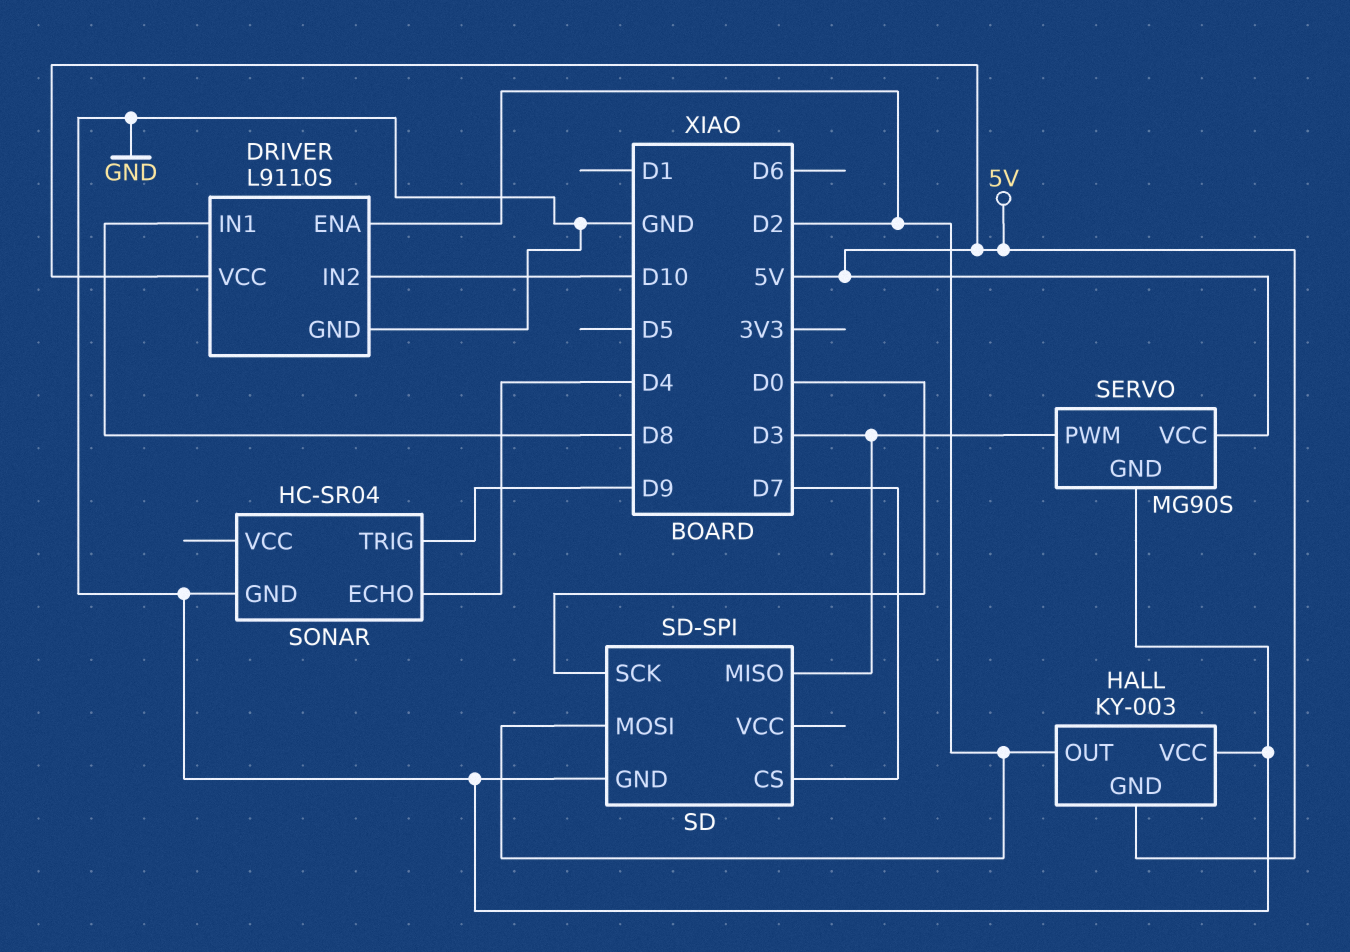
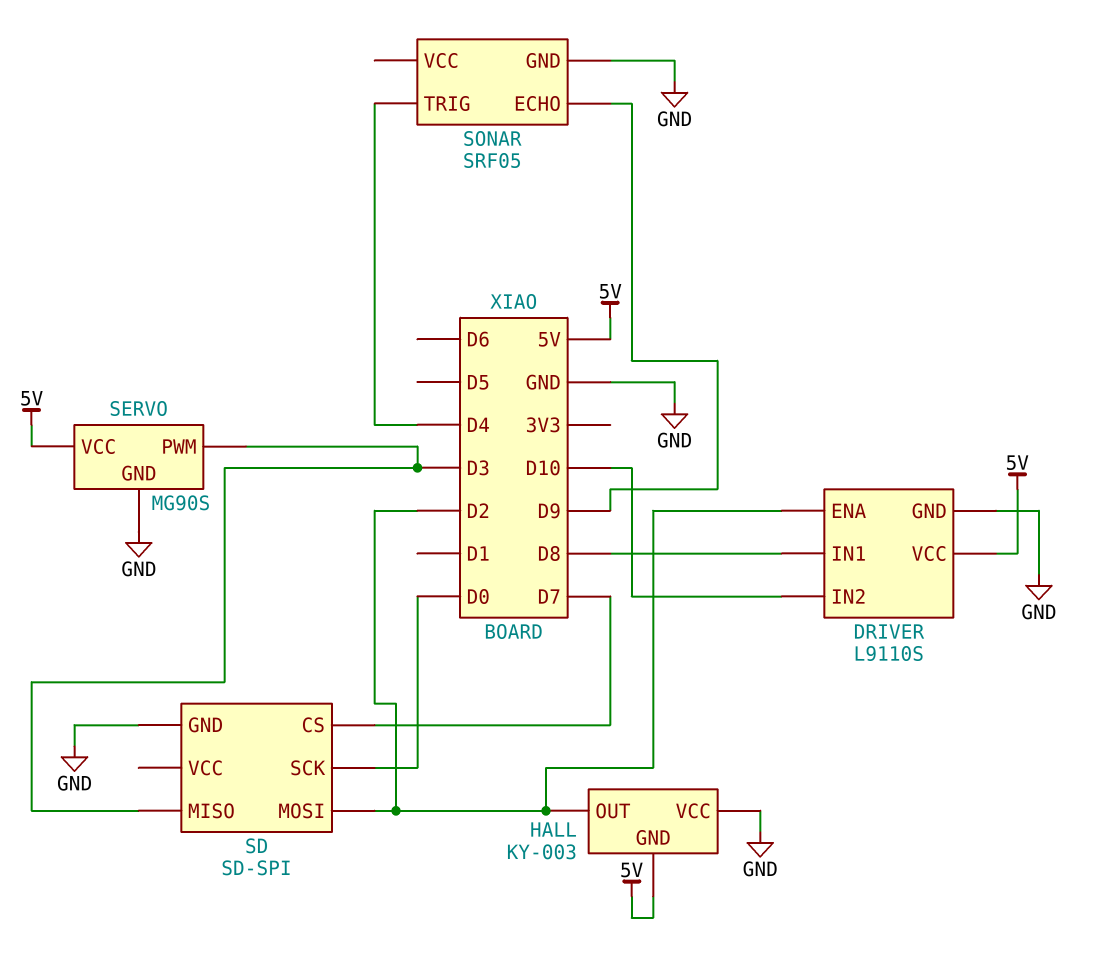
SONAR: HC-SR04 -> SRF05
SONAR pin ECHO: D4 -> D9
SONAR pin TRIG: D9 -> D4

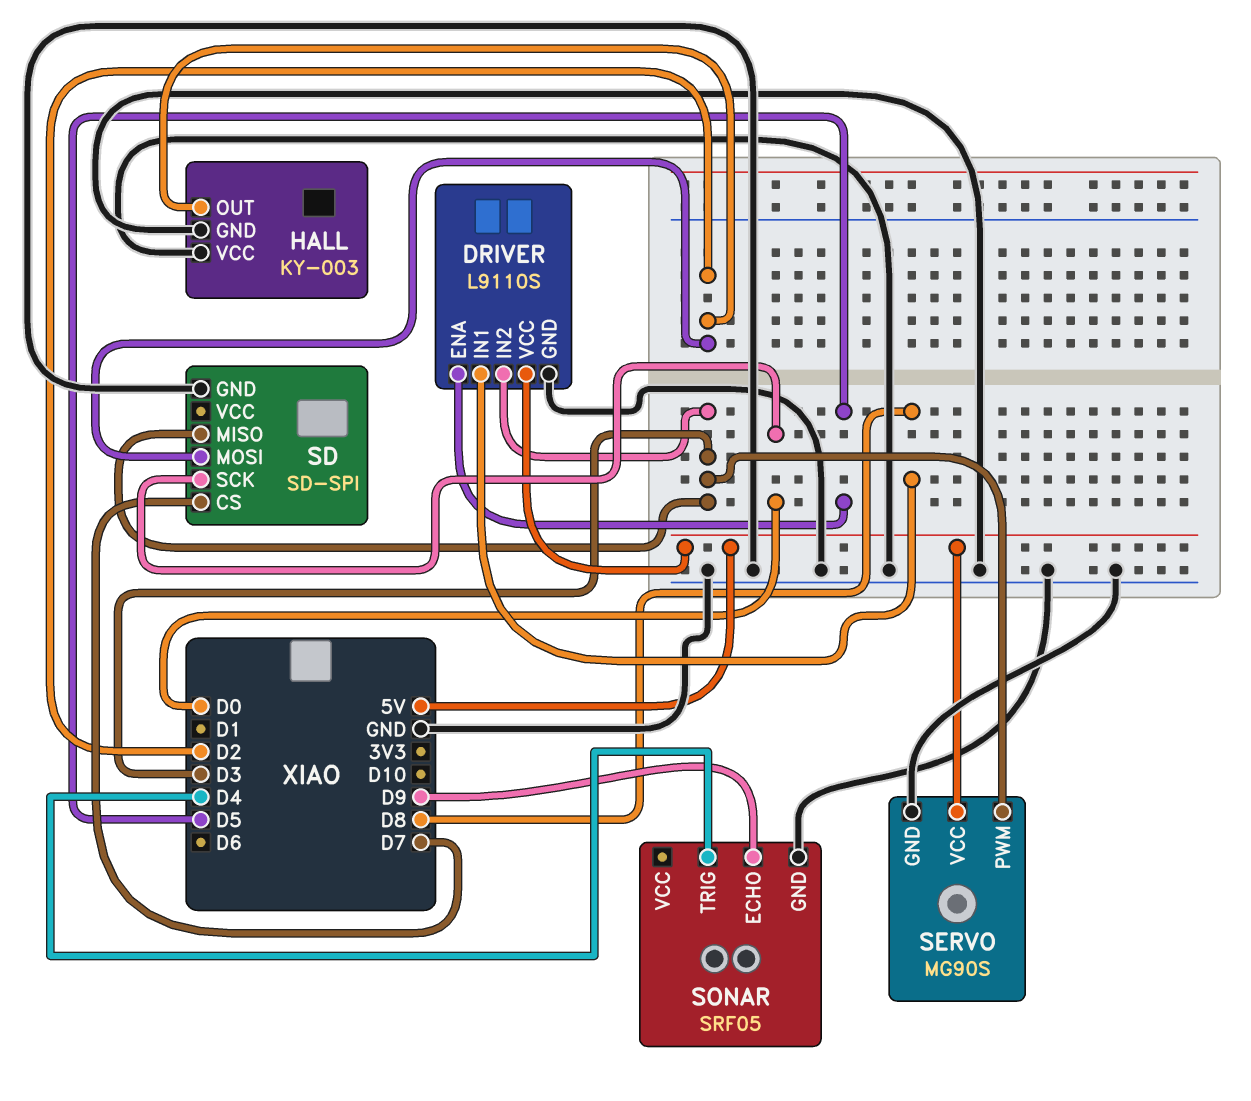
DRIVER pin ENA: D2 -> D5
DRIVER pin IN2: D10 -> D3
HALL pin GND: 5V -> GND

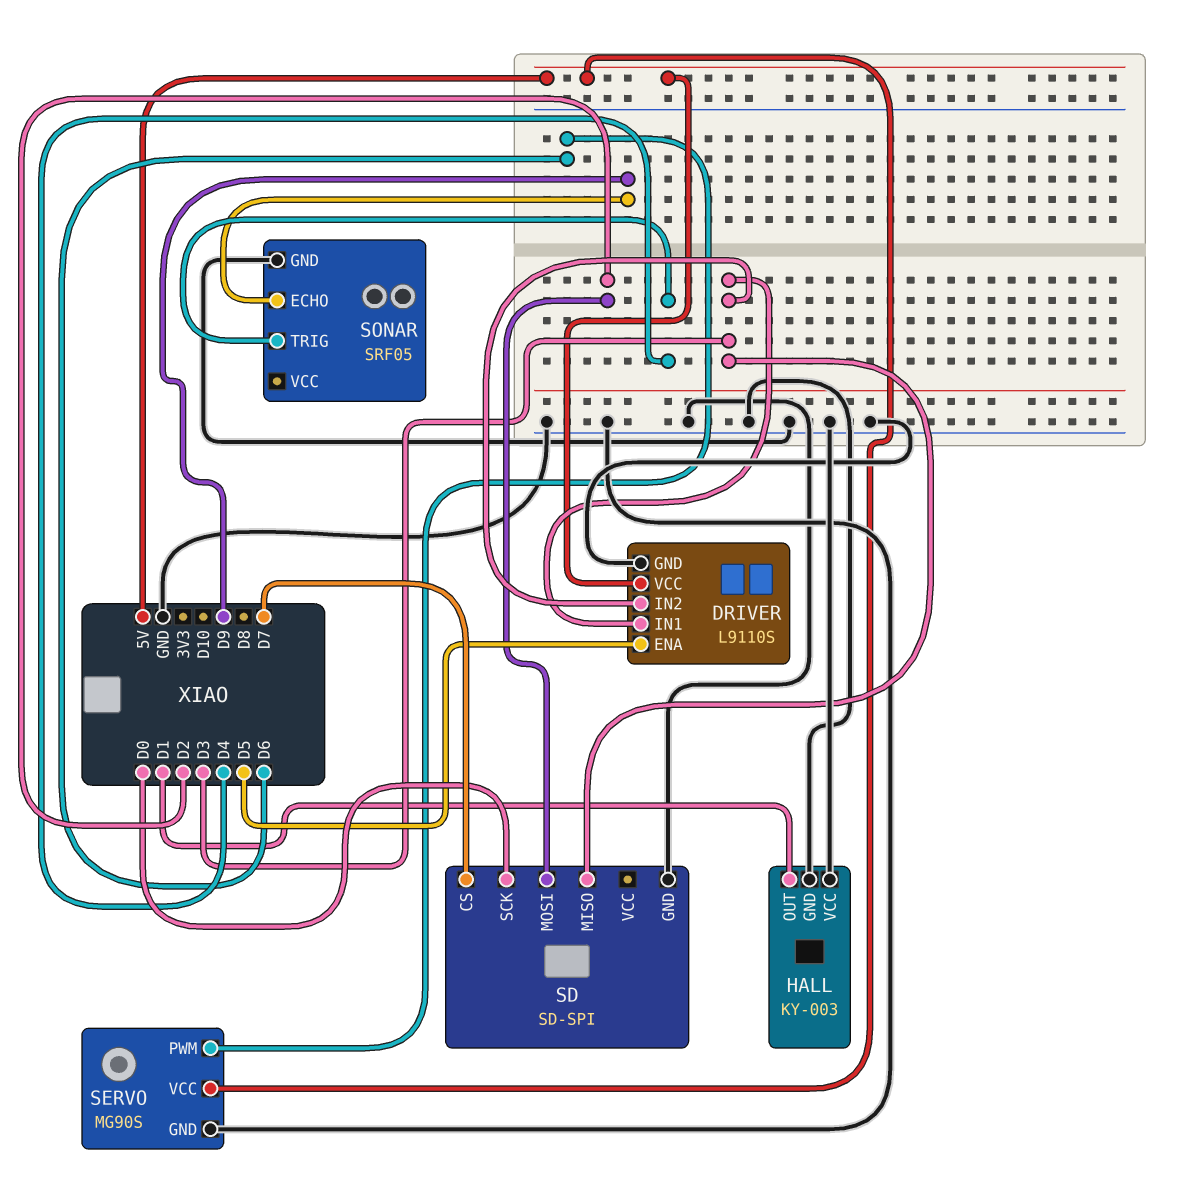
DRIVER pin IN1: D8 -> D3
HALL pin OUT: D2 -> D1
SERVO pin PWM: D3 -> D6

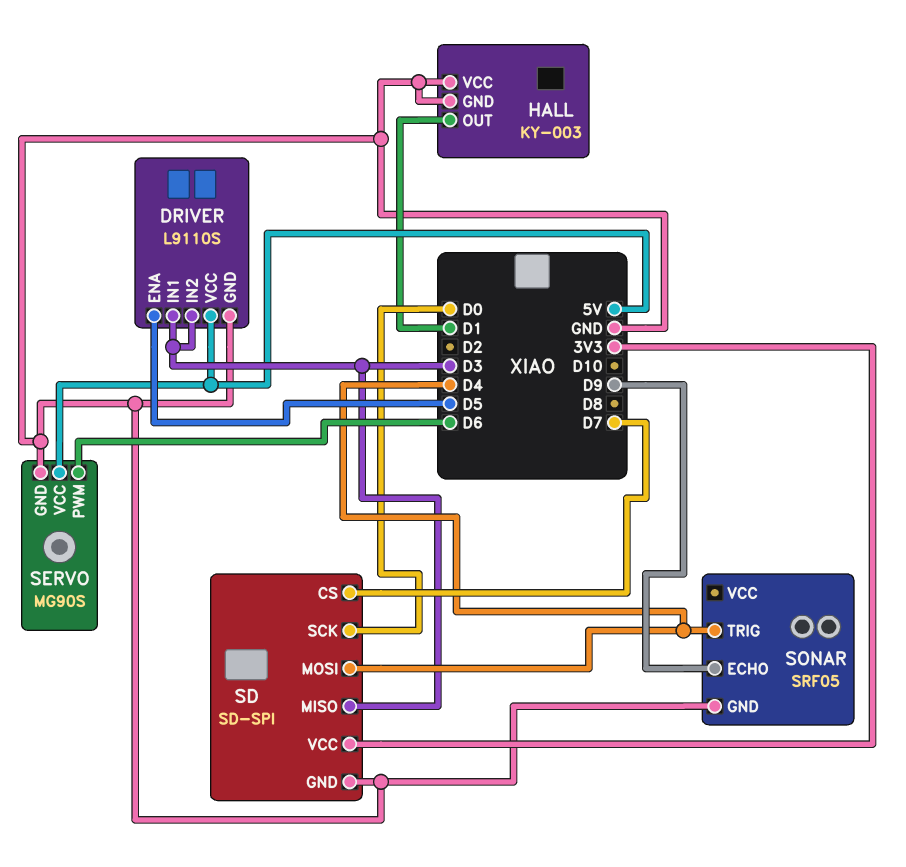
SD pin MOSI: D2 -> D4
SD pin VCC: none -> 3V3

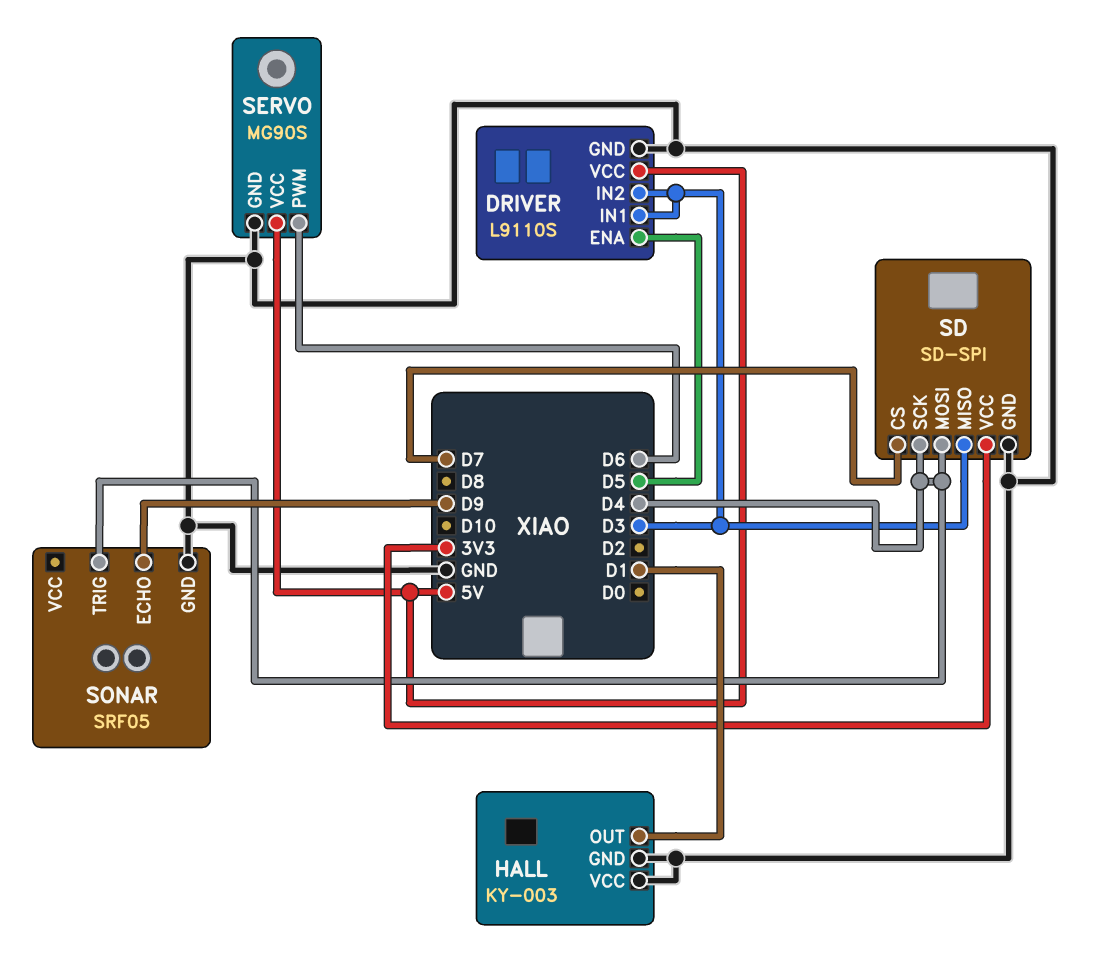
SD pin SCK: D0 -> D4

